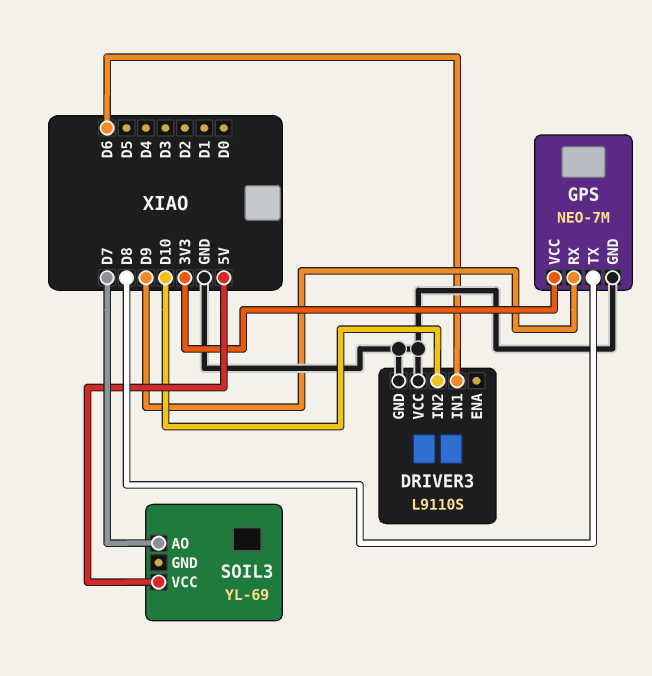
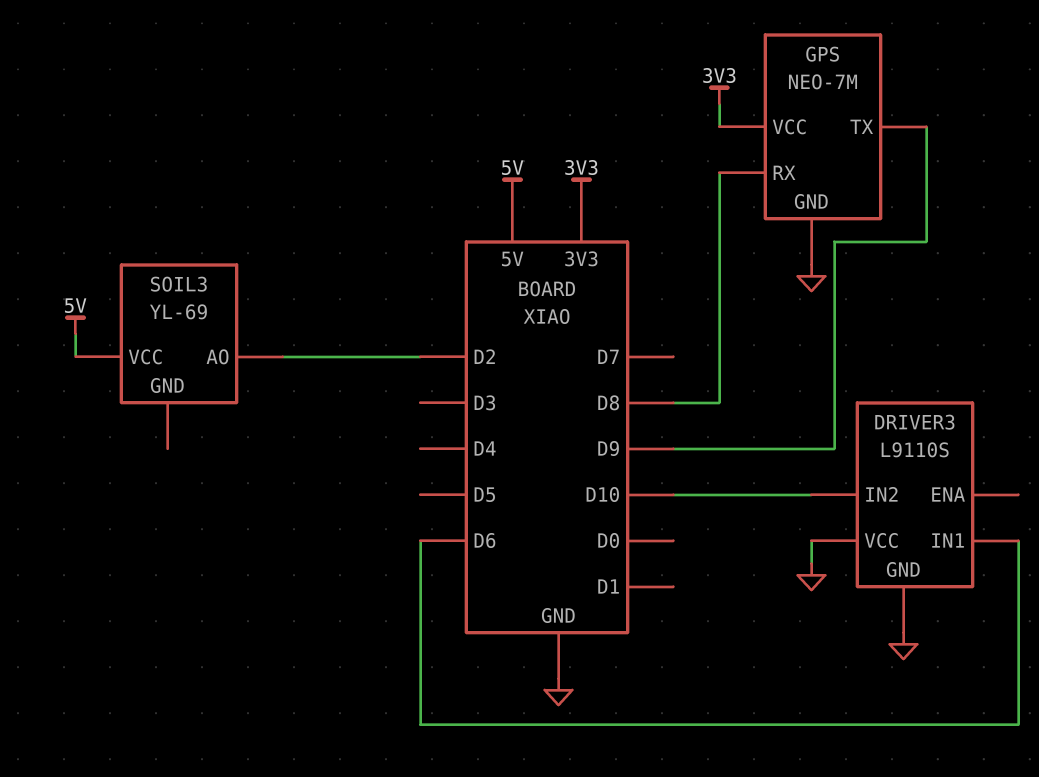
GPS pin RX: D9 -> D8
GPS pin TX: D8 -> D9
SOIL3 pin AO: D7 -> D2

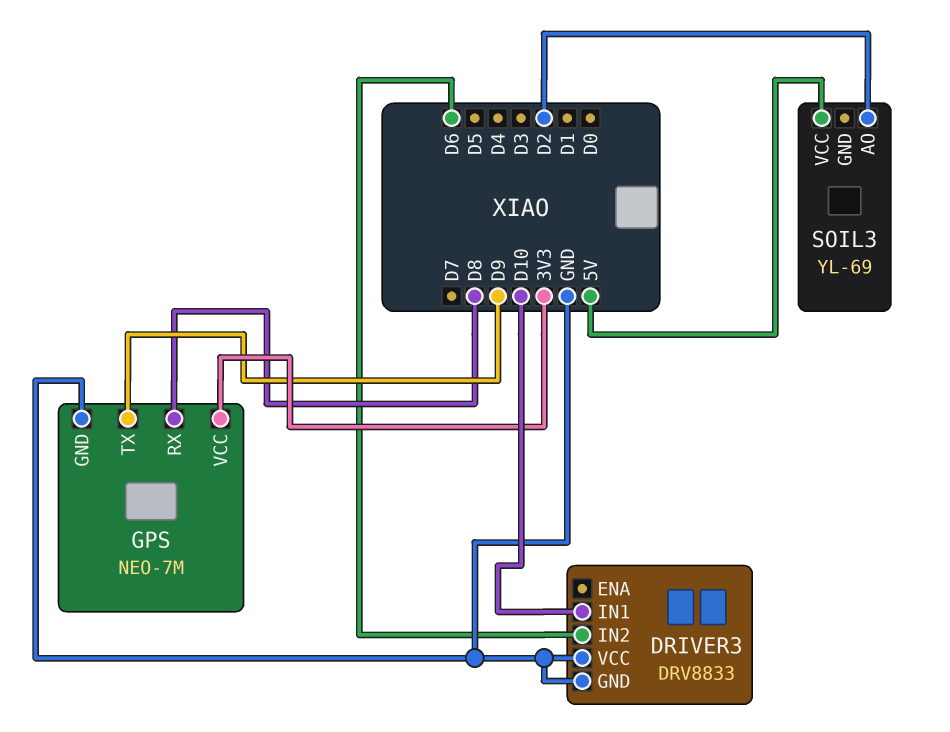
DRIVER3: L9110S -> DRV8833
DRIVER3 pin IN1: D6 -> D10
DRIVER3 pin IN2: D10 -> D6

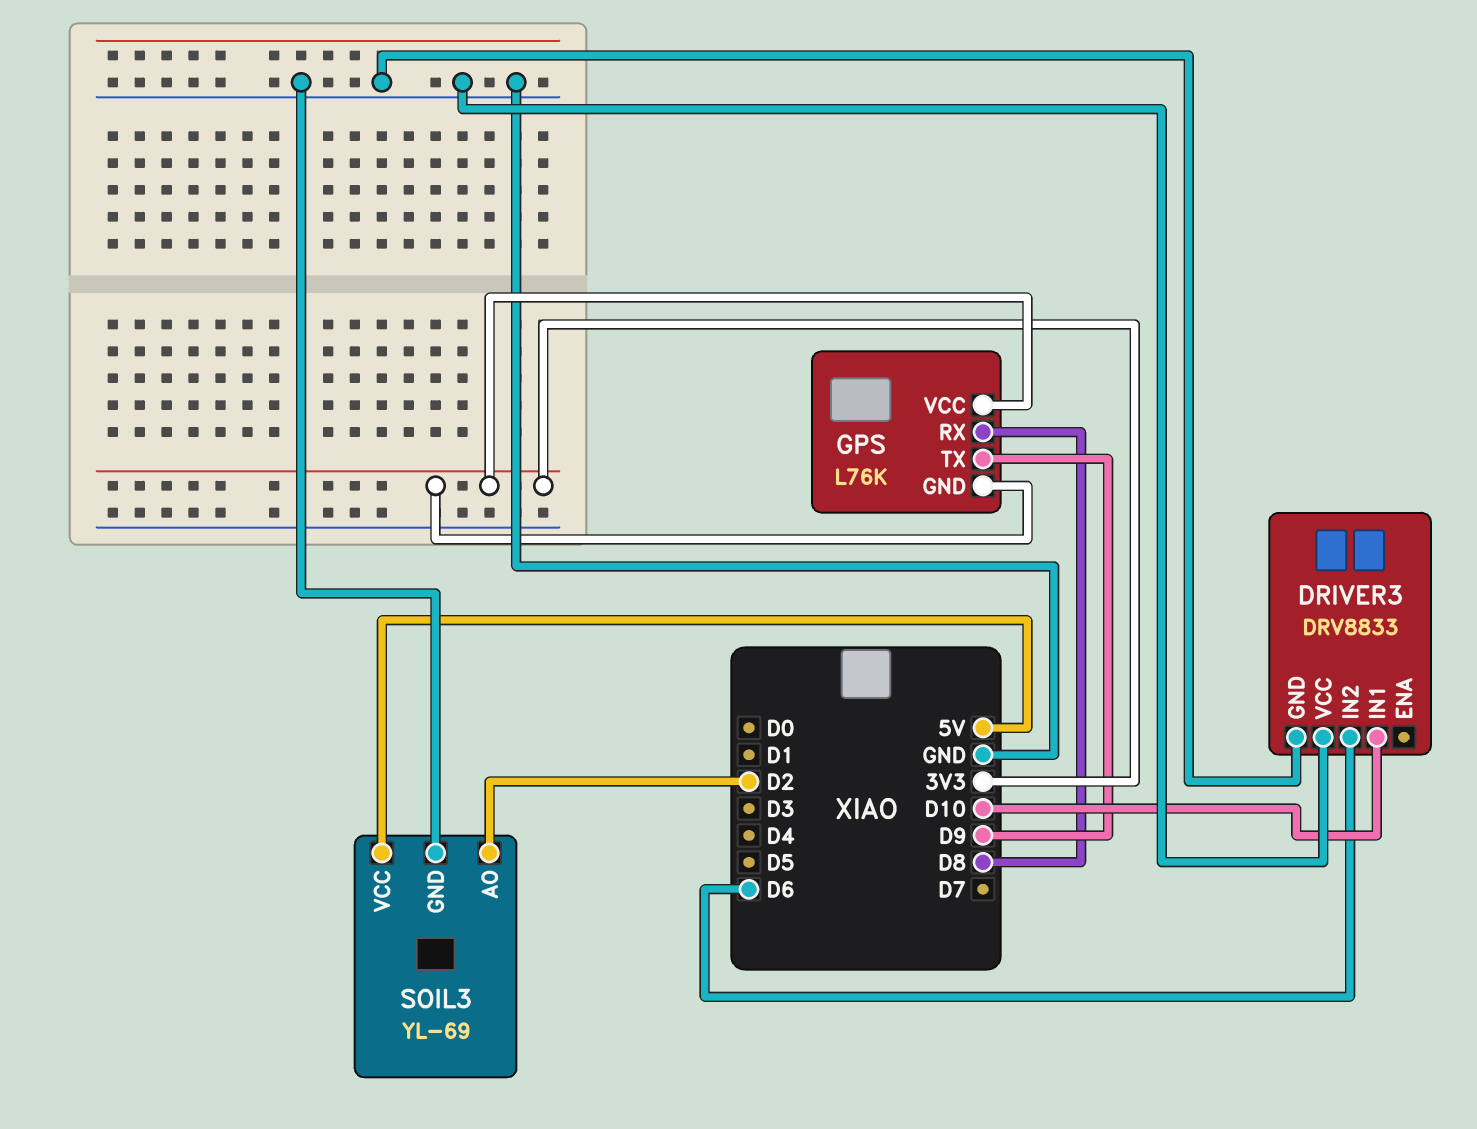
GPS: NEO-7M -> L76K
GPS pin GND: GND -> 3V3
SOIL3 pin GND: none -> GND

